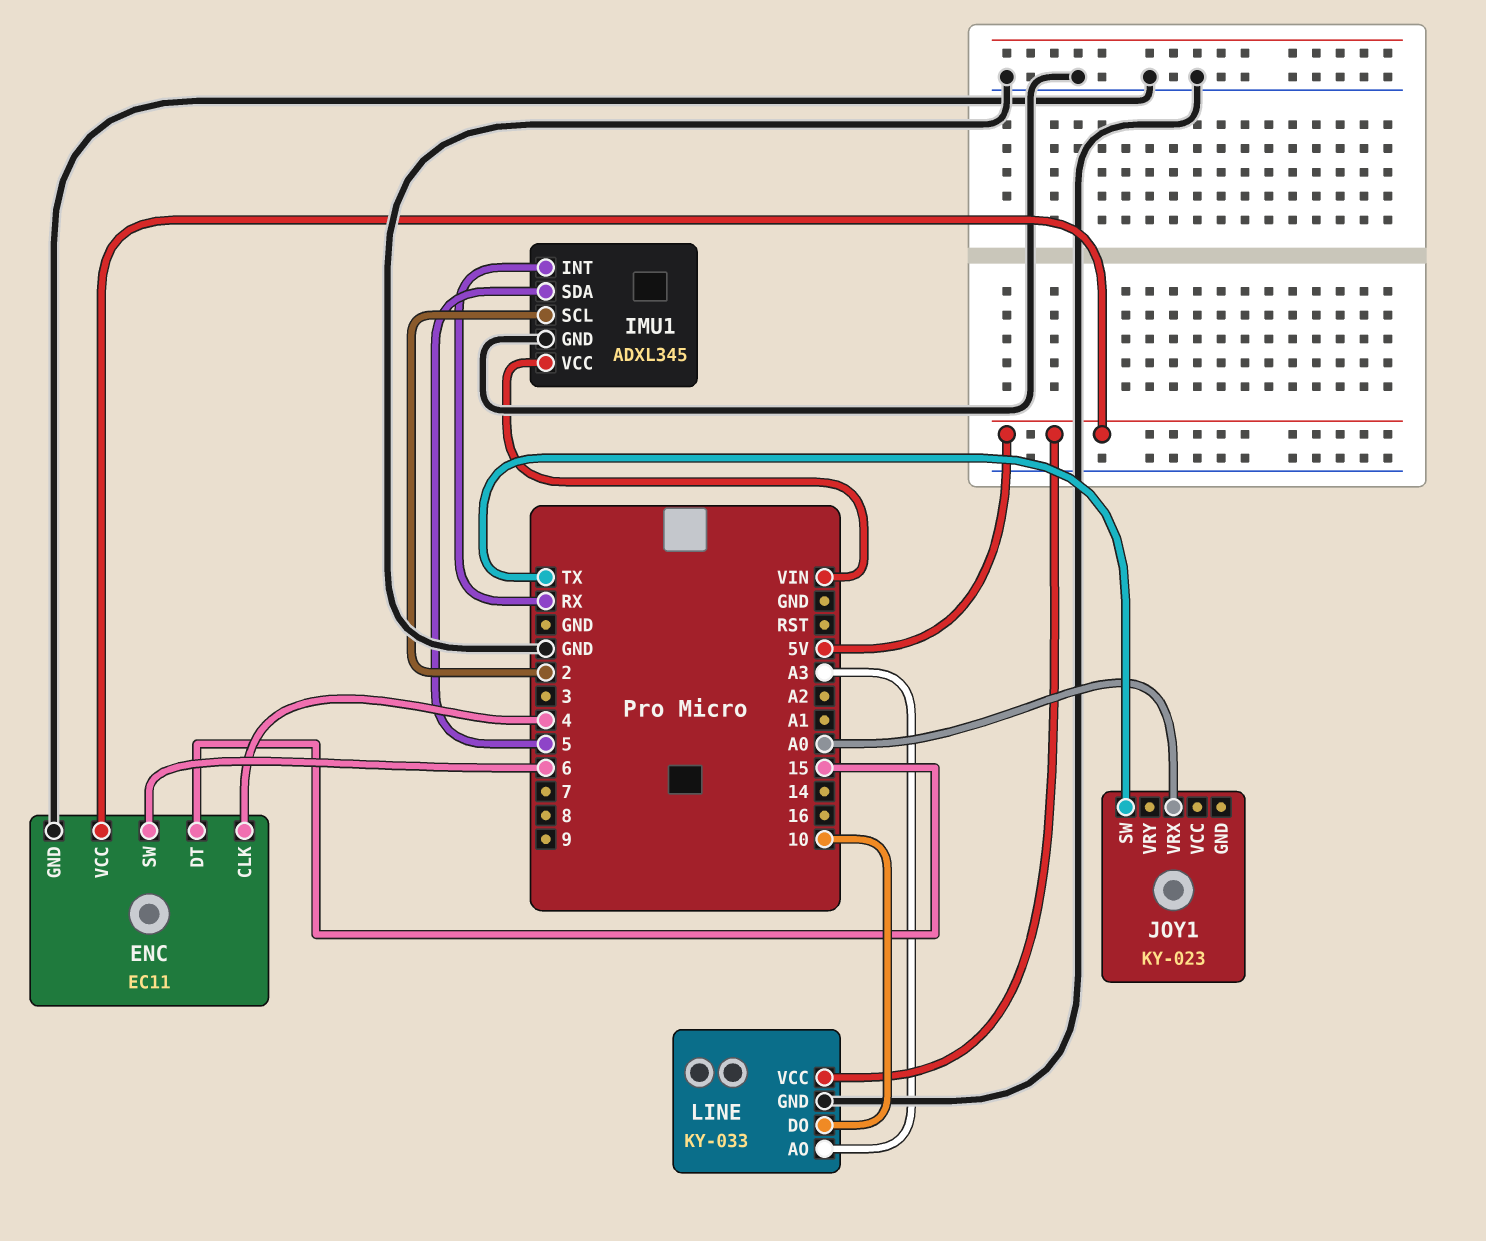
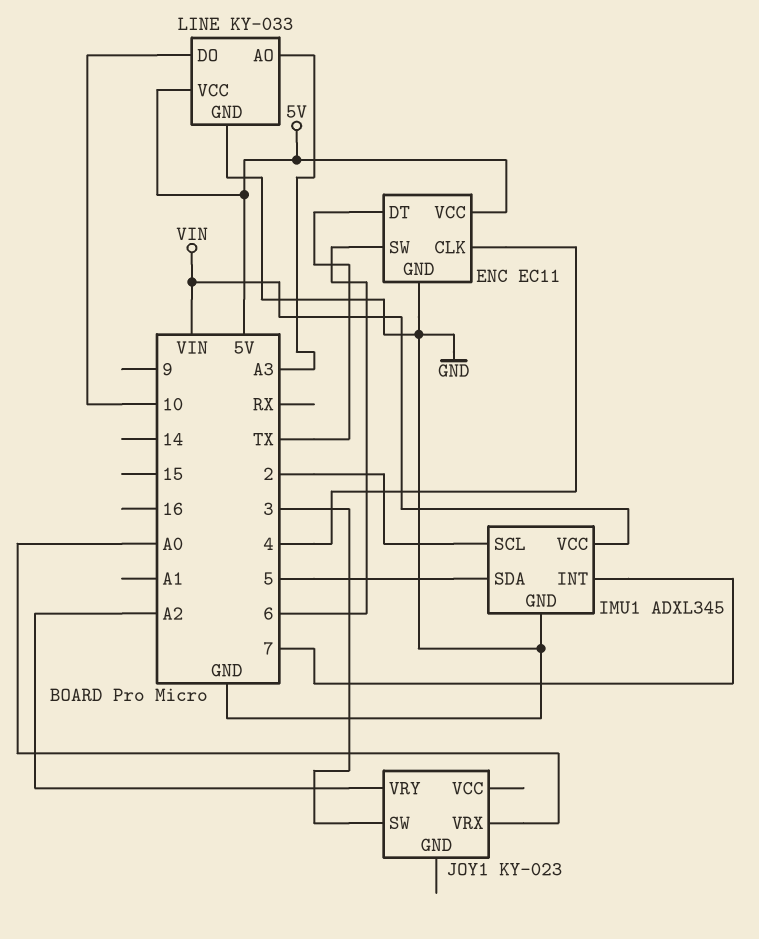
ENC pin DT: 15 -> TX
IMU1 pin INT: RX -> 7
JOY1 pin SW: TX -> 3
JOY1 pin VRY: none -> A2

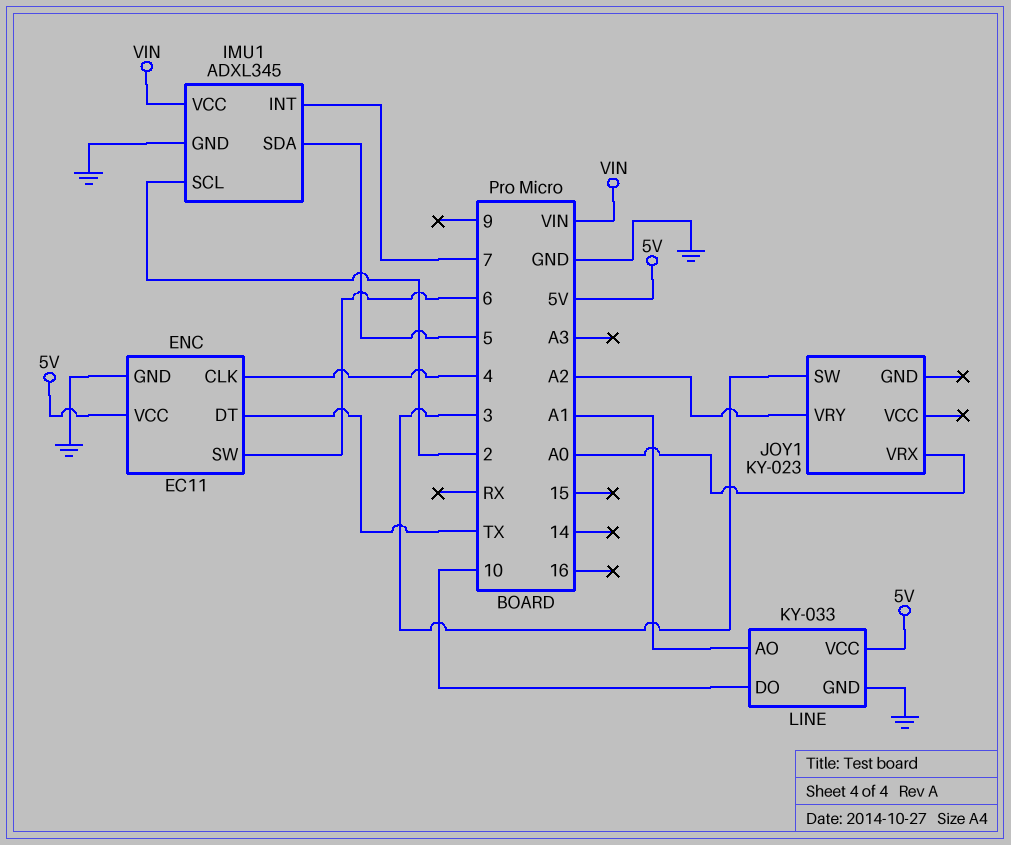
LINE pin AO: A3 -> A1

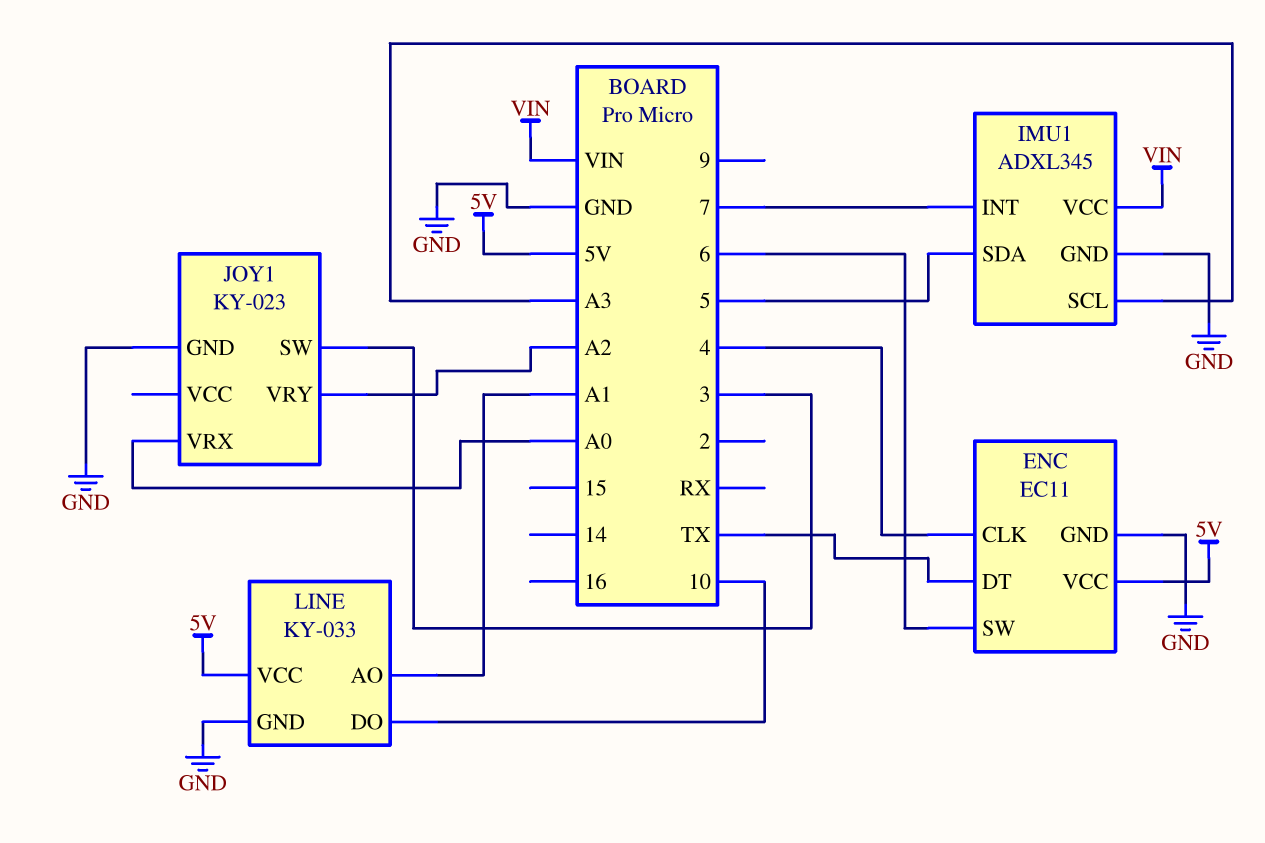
IMU1 pin SCL: 2 -> A3
JOY1 pin GND: none -> GND

